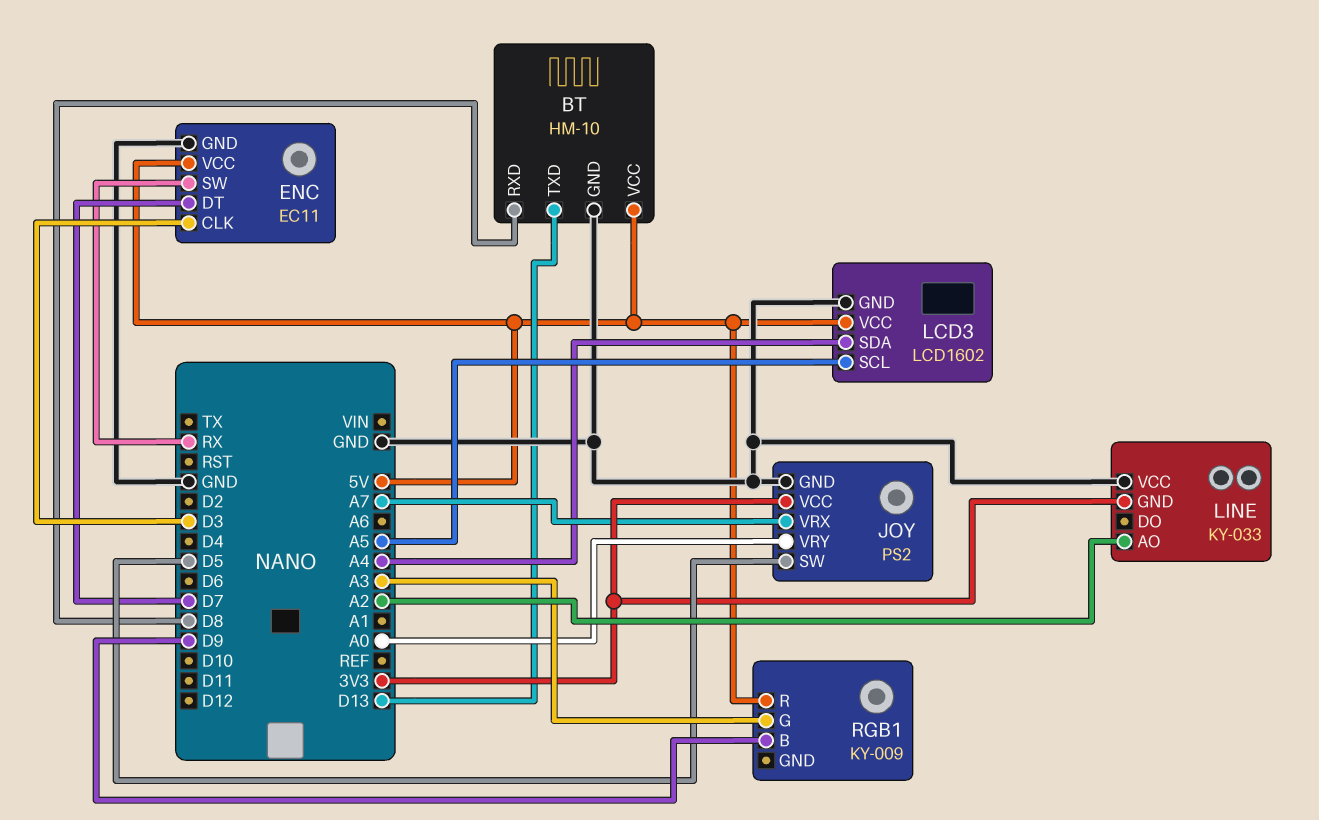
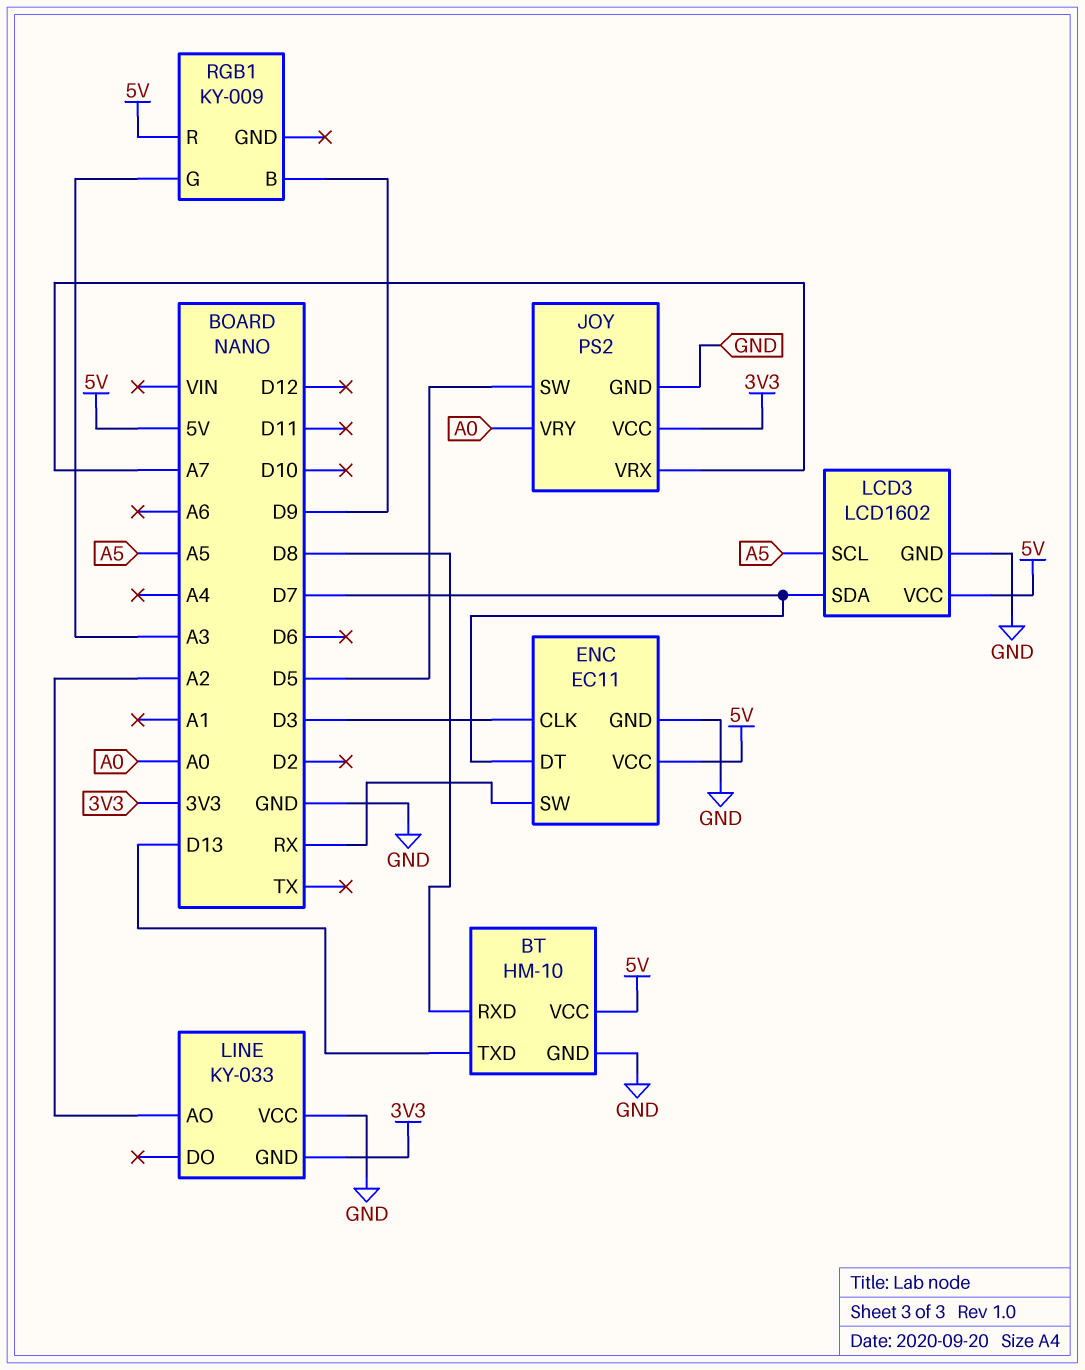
LCD3 pin SDA: A4 -> D7

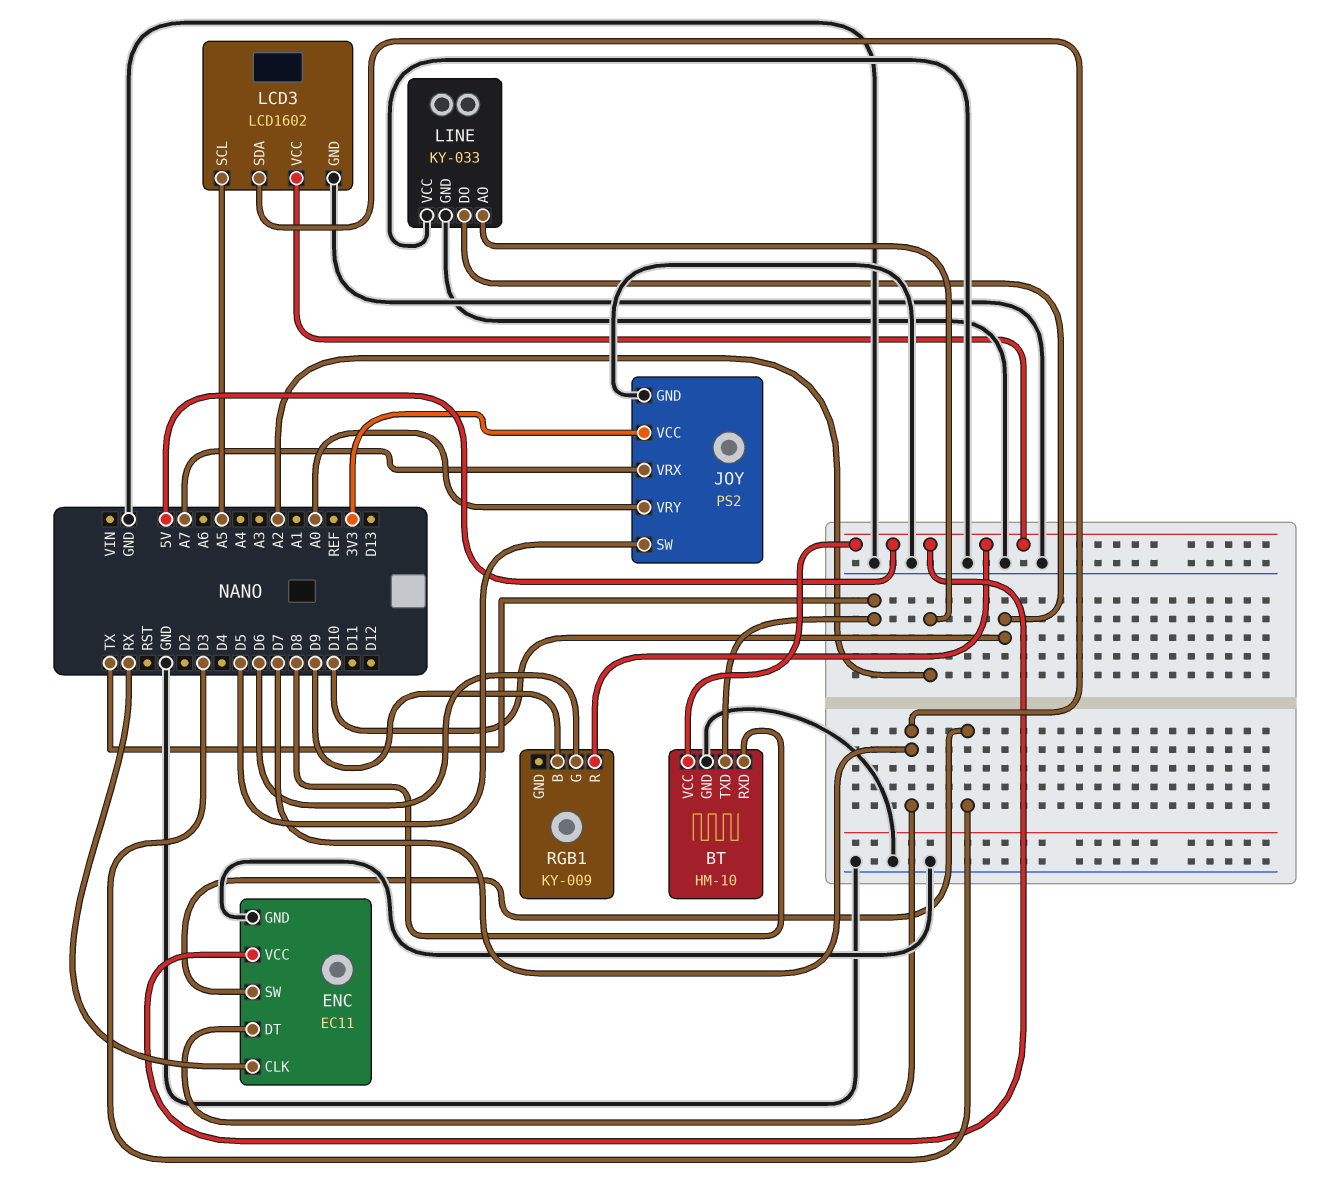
BT pin TXD: D13 -> TX
ENC pin CLK: D3 -> RX
ENC pin SW: RX -> D3
LINE pin DO: none -> D10
LINE pin GND: 3V3 -> GND
RGB1 pin G: A3 -> D6

